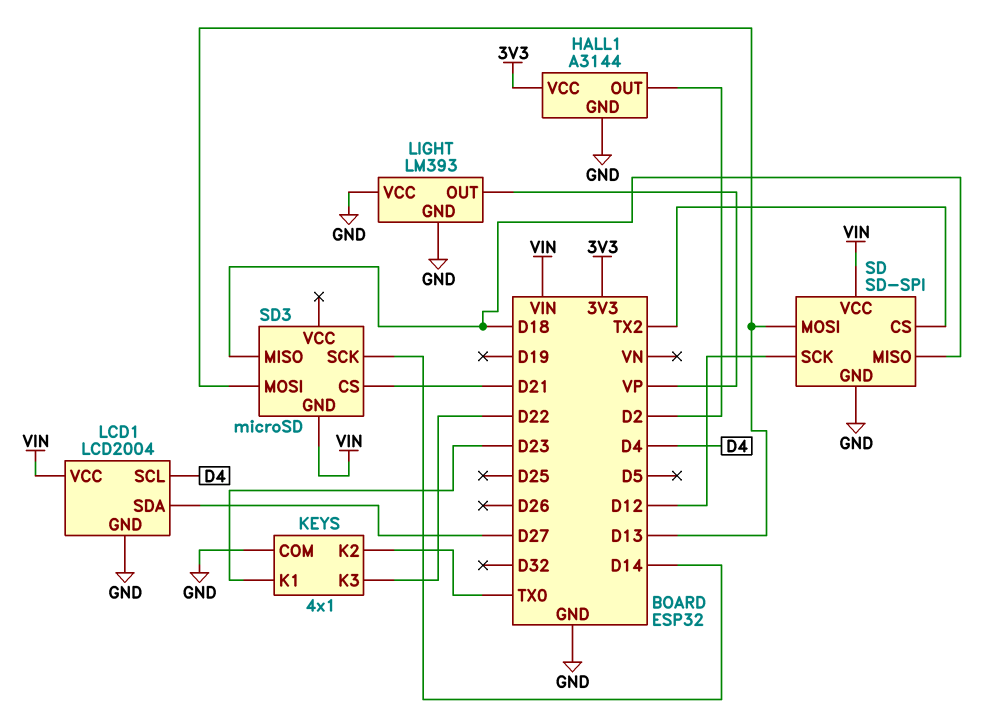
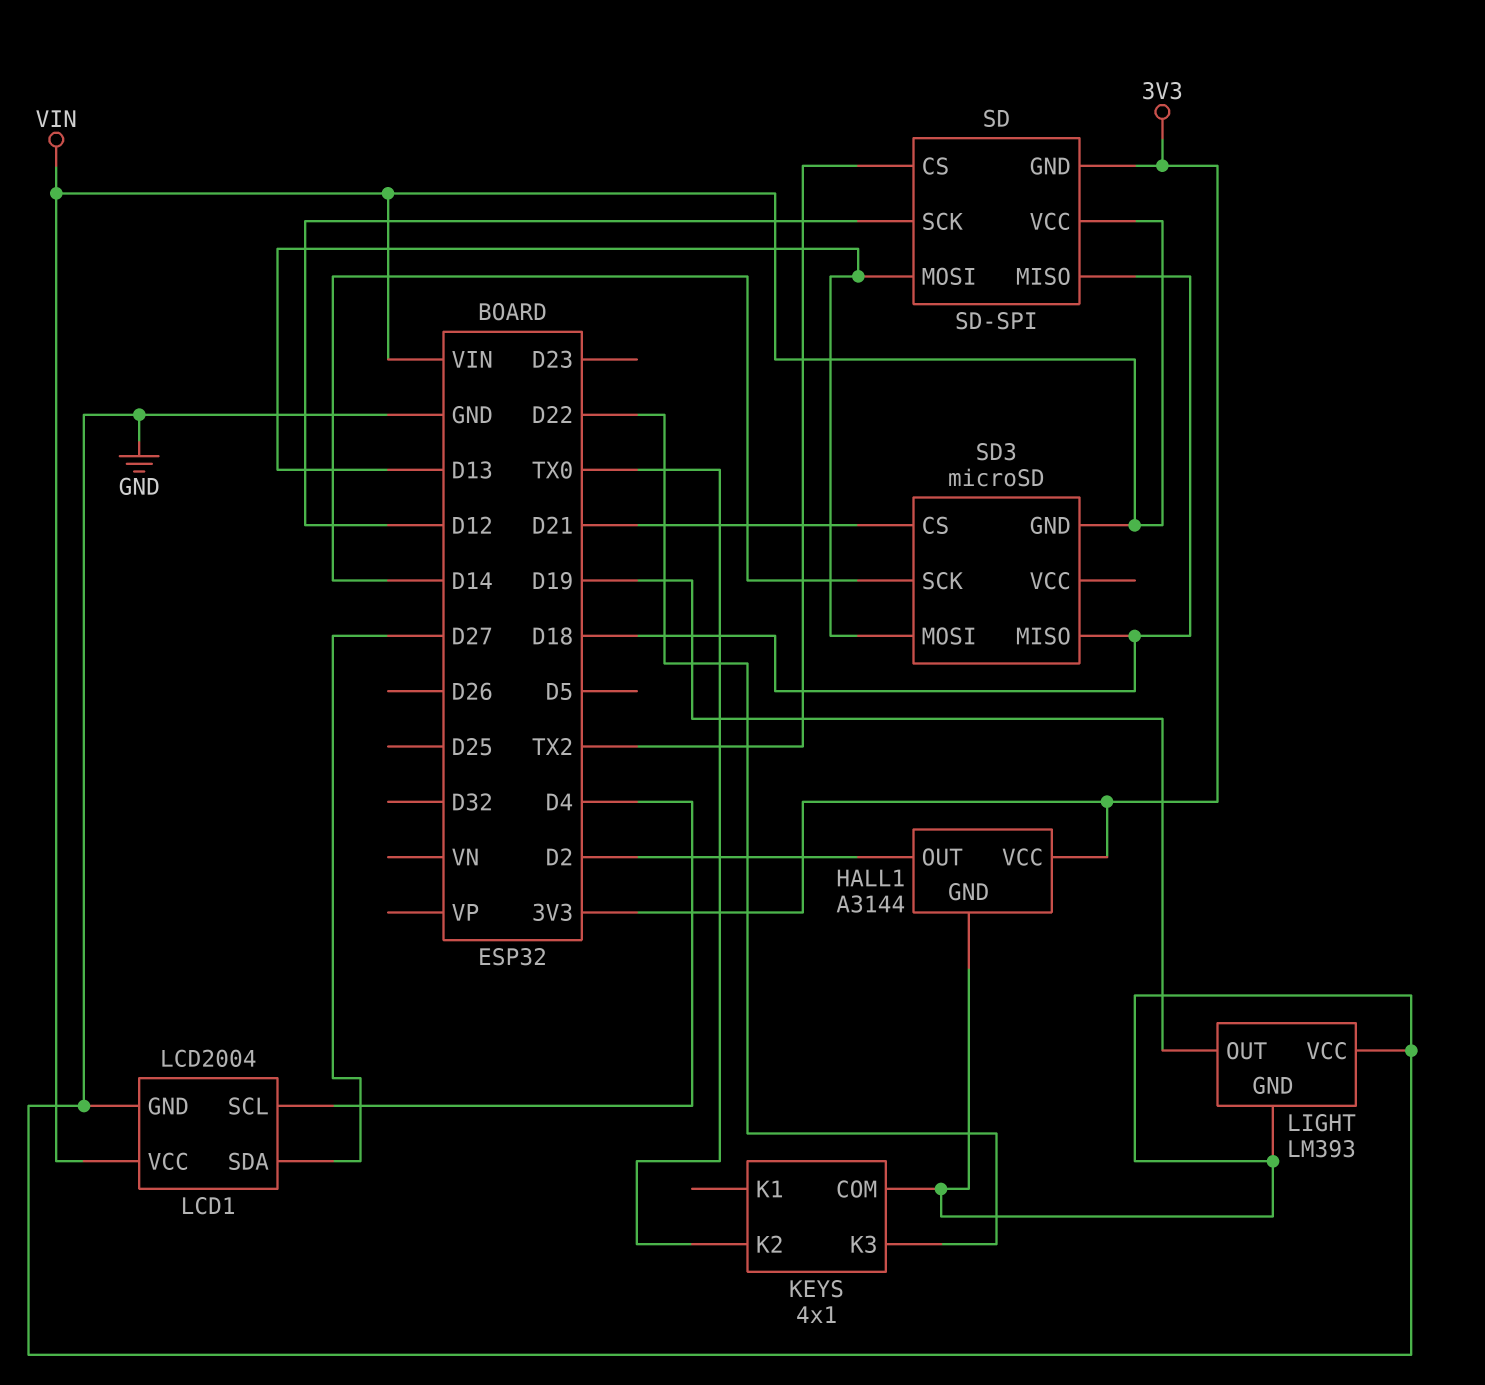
KEYS pin K1: D23 -> none
LIGHT pin OUT: VP -> D19
SD pin GND: GND -> 3V3

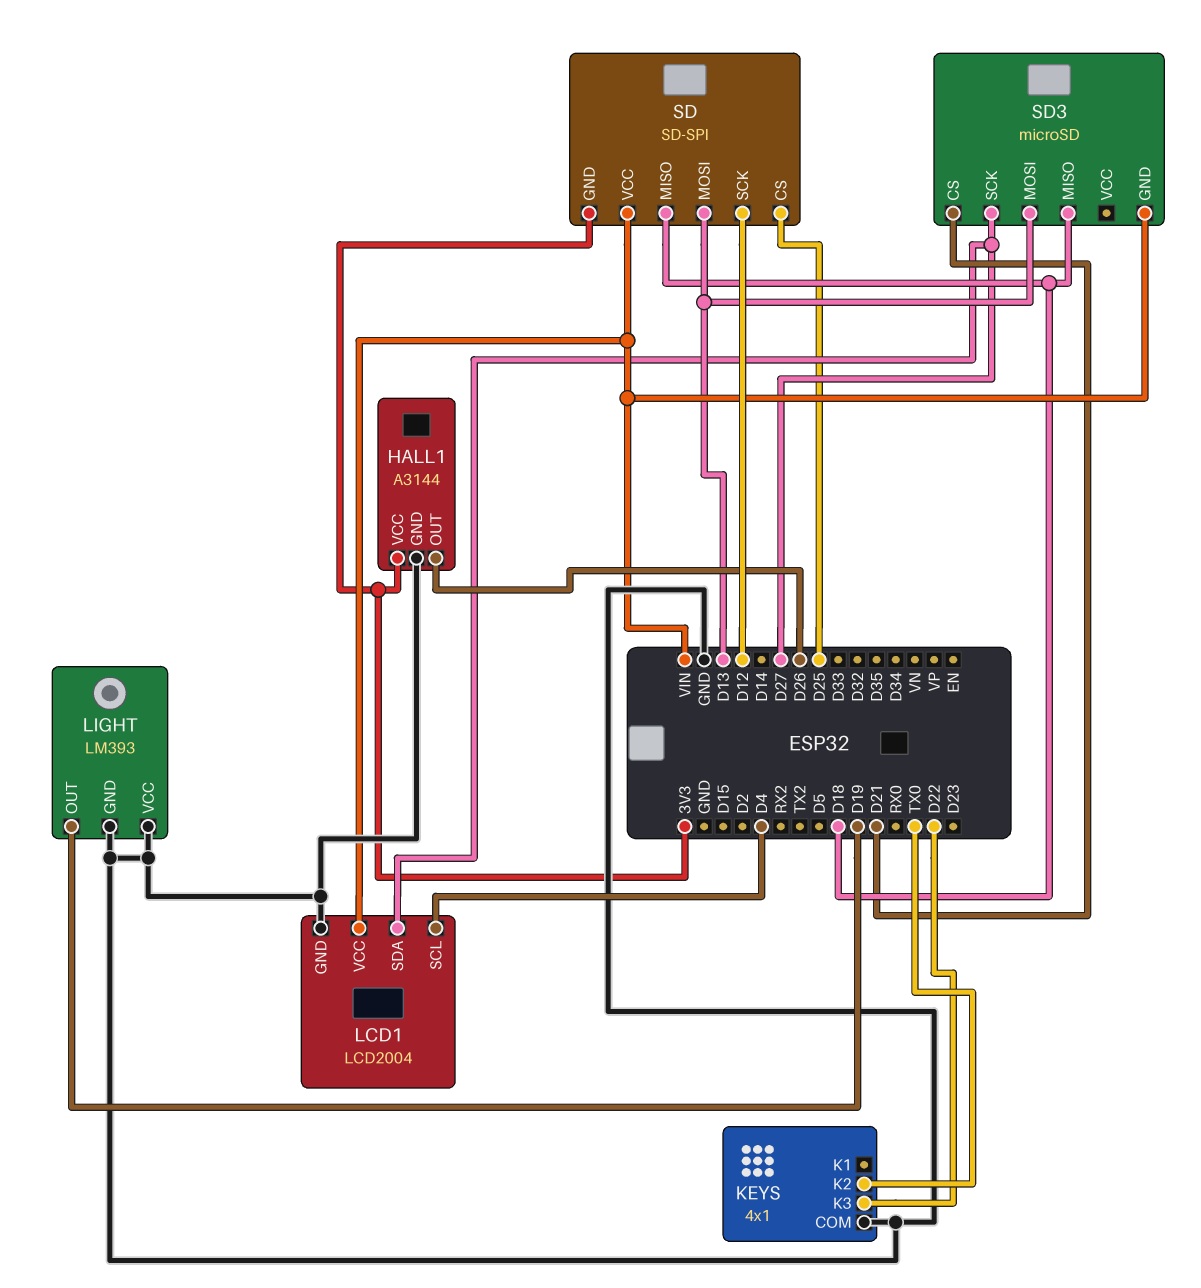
HALL1 pin OUT: D2 -> D26
SD pin CS: TX2 -> D25
SD3 pin SCK: D14 -> D27

